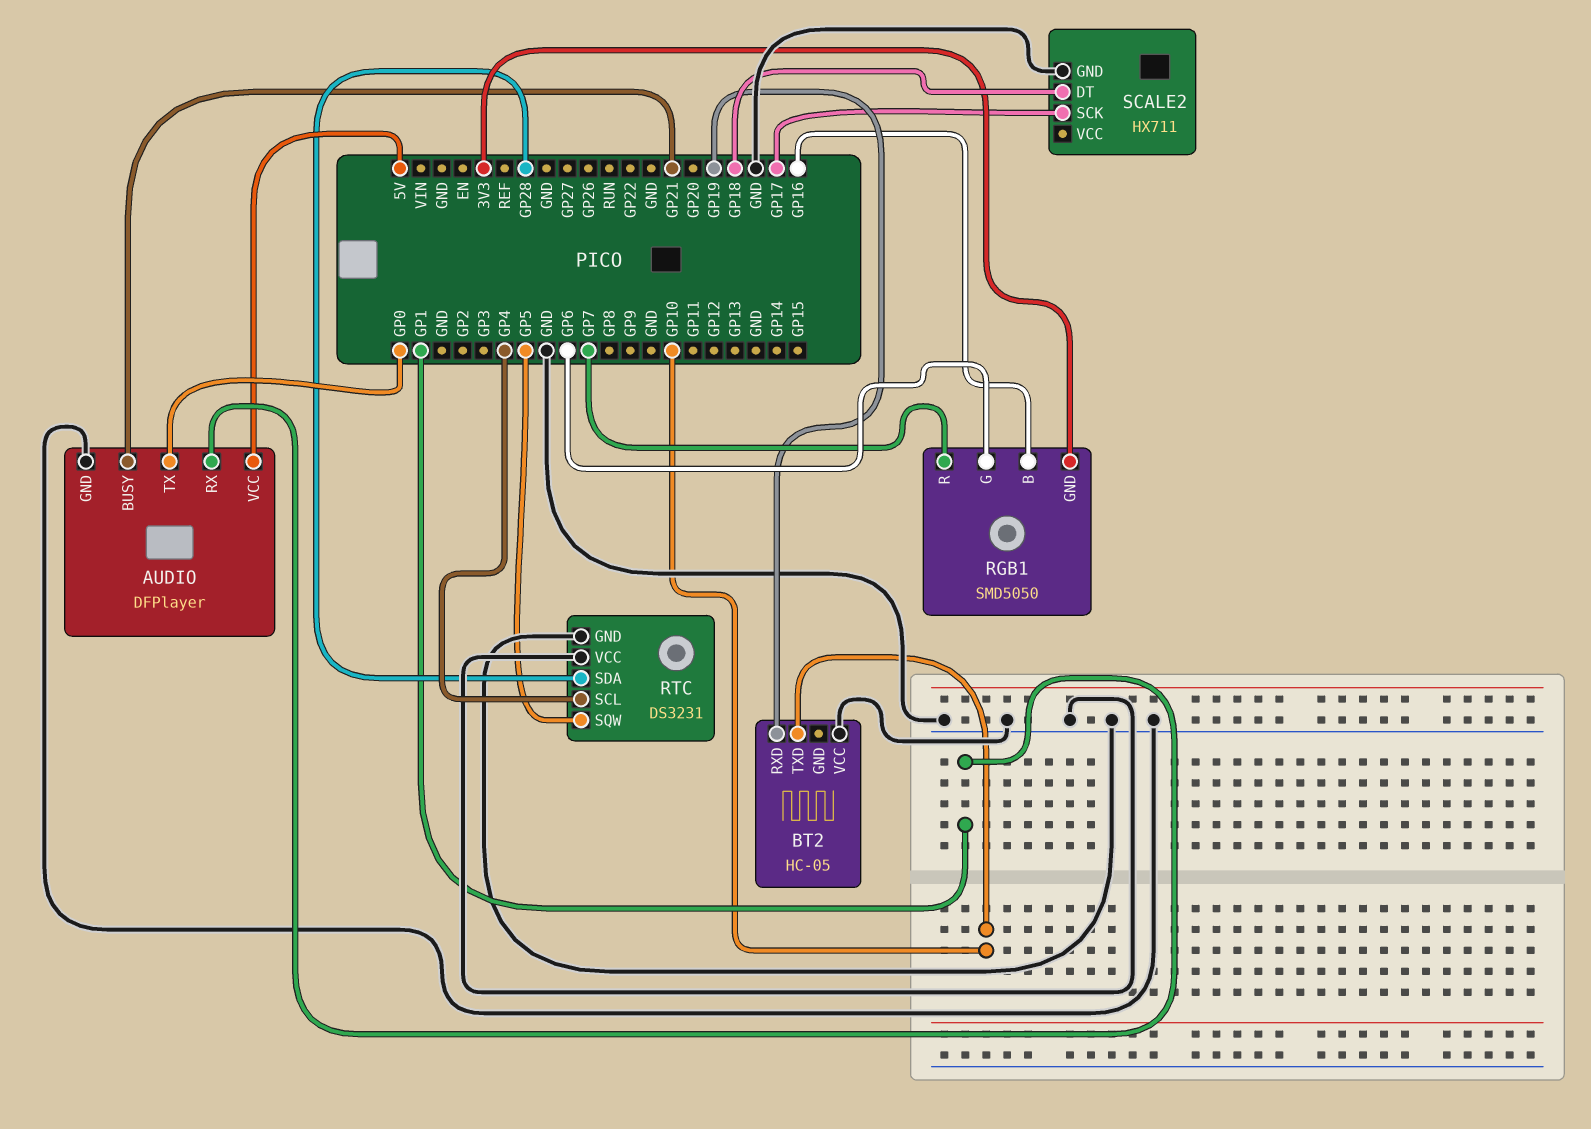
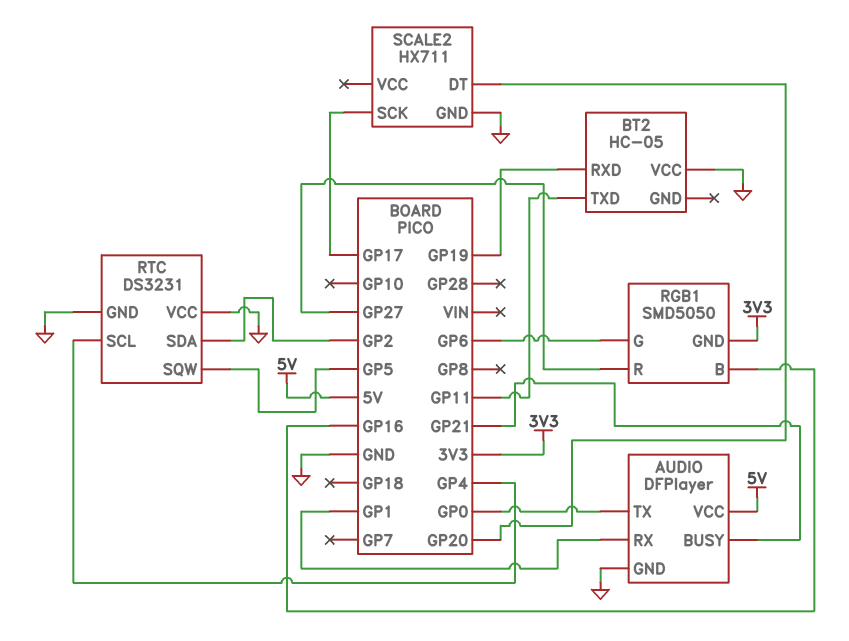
BT2 pin TXD: GP10 -> GP11
RGB1 pin R: GP7 -> GP27
RTC pin SDA: GP28 -> GP2
SCALE2 pin DT: GP18 -> GP20

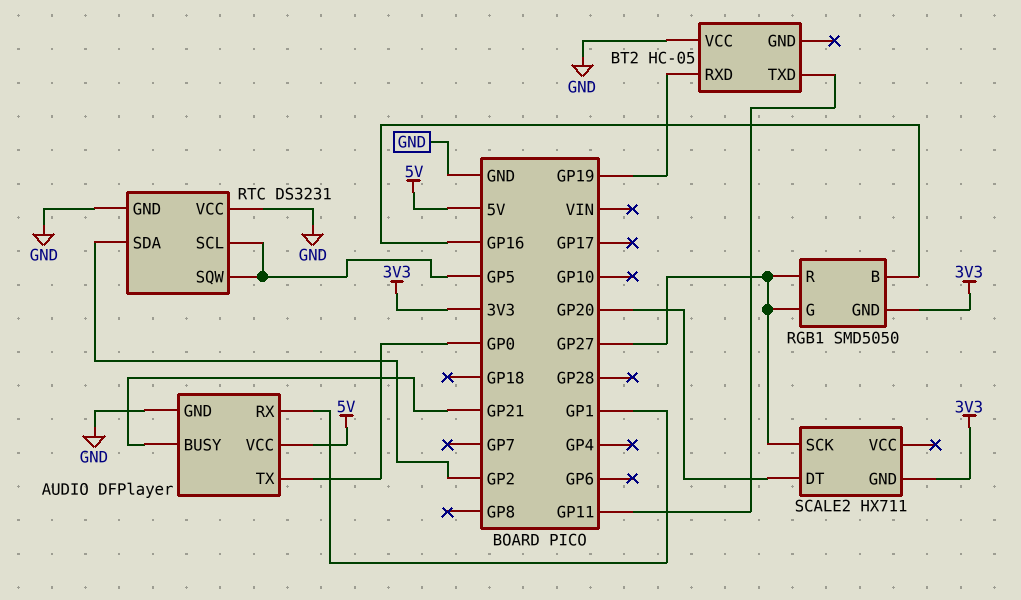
RGB1 pin G: GP6 -> GP27
RTC pin SCL: GP4 -> GP5
SCALE2 pin GND: GND -> 3V3
SCALE2 pin SCK: GP17 -> GP27

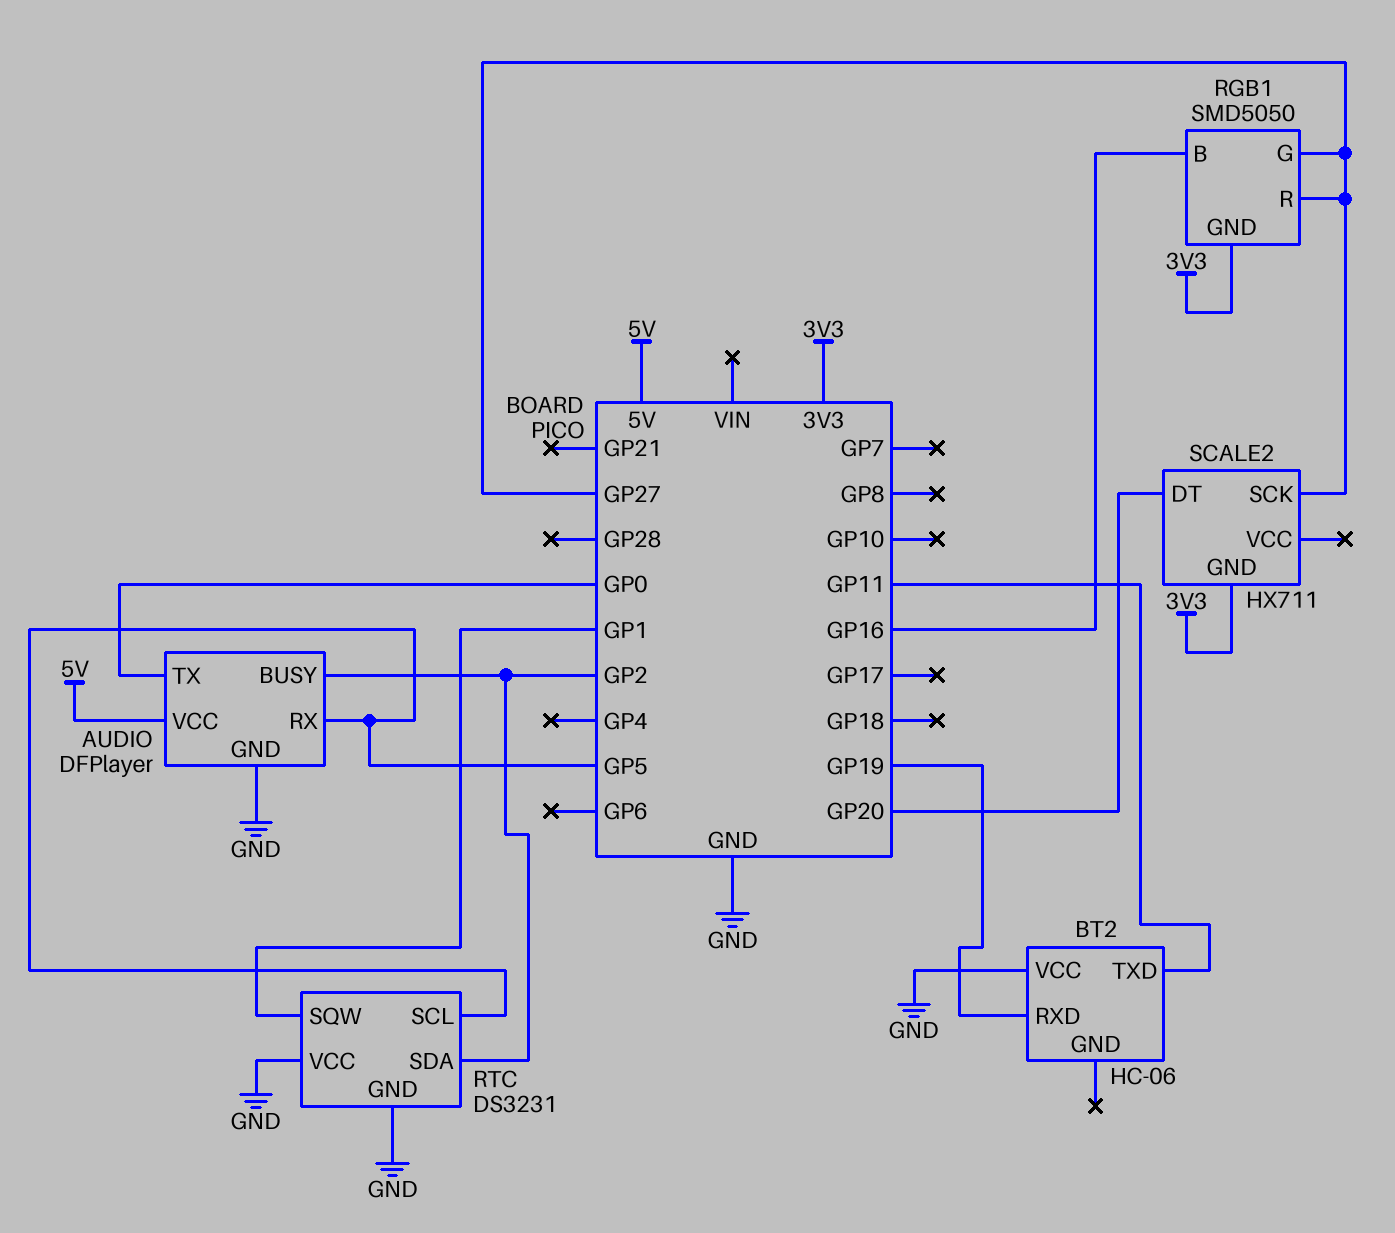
AUDIO pin BUSY: GP21 -> GP2
AUDIO pin RX: GP1 -> GP5
BT2: HC-05 -> HC-06
RTC pin SQW: GP5 -> GP1

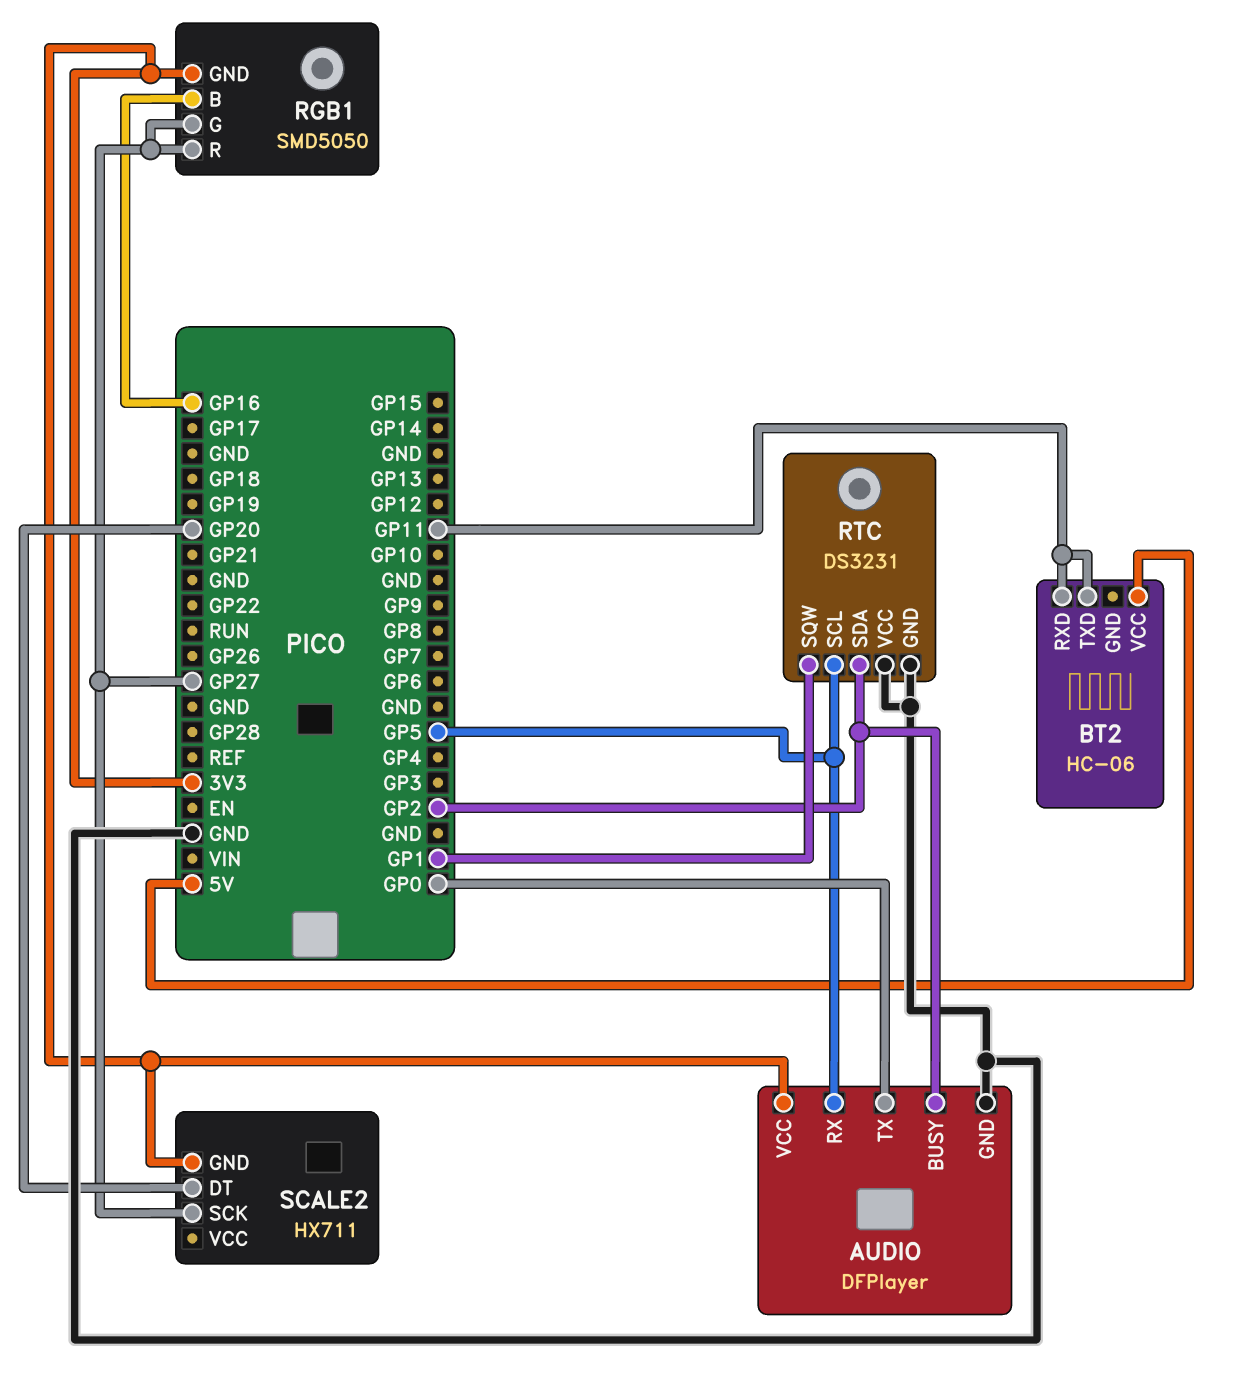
AUDIO pin VCC: 5V -> 3V3
BT2 pin RXD: GP19 -> GP11
BT2 pin VCC: GND -> 5V

